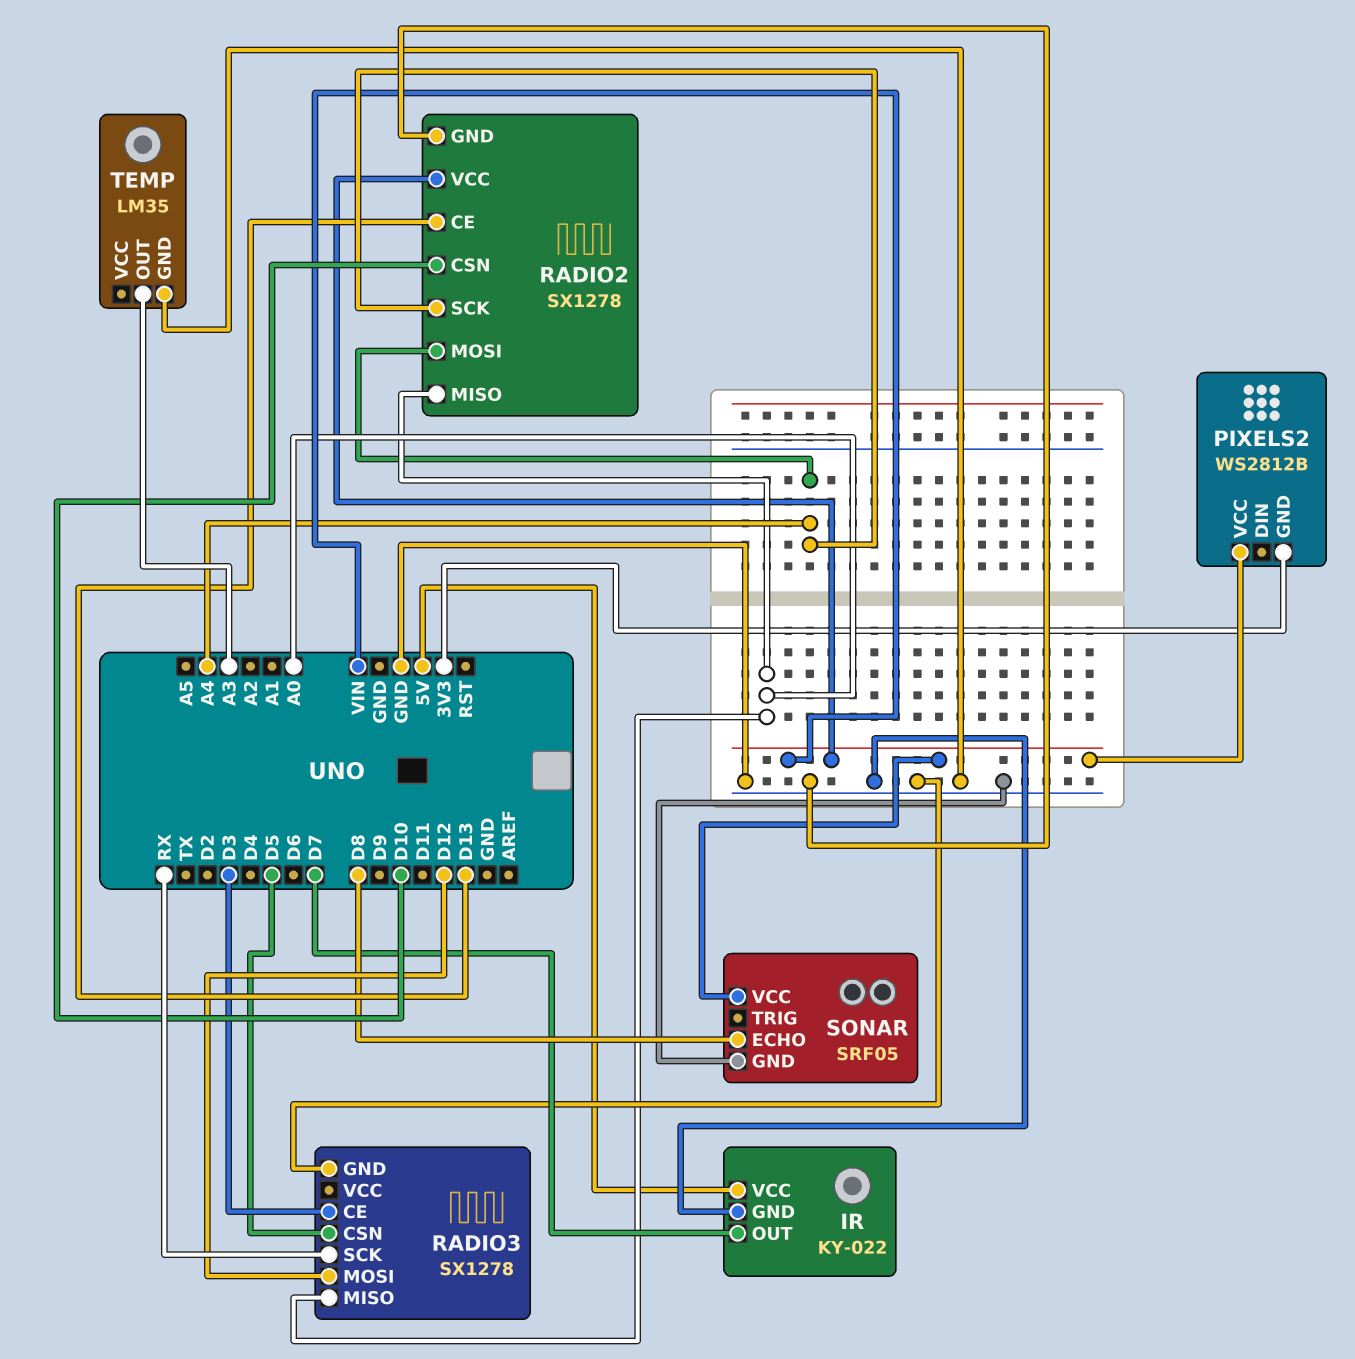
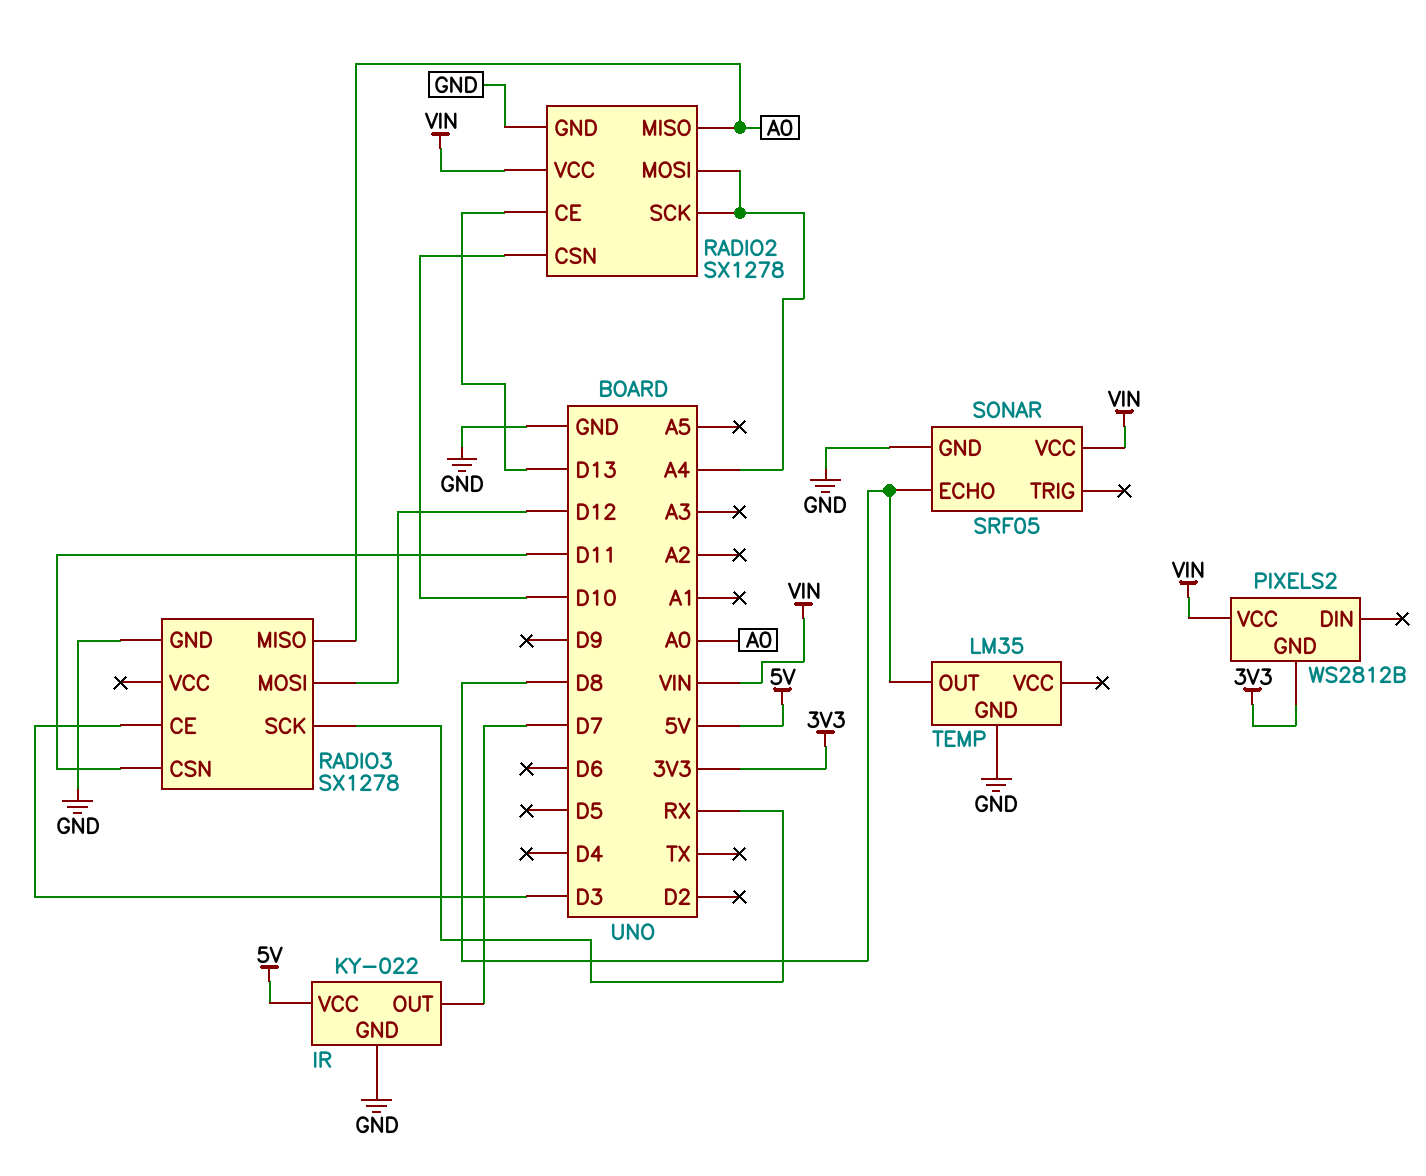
RADIO3 pin CSN: D5 -> D11
TEMP pin OUT: A3 -> D8

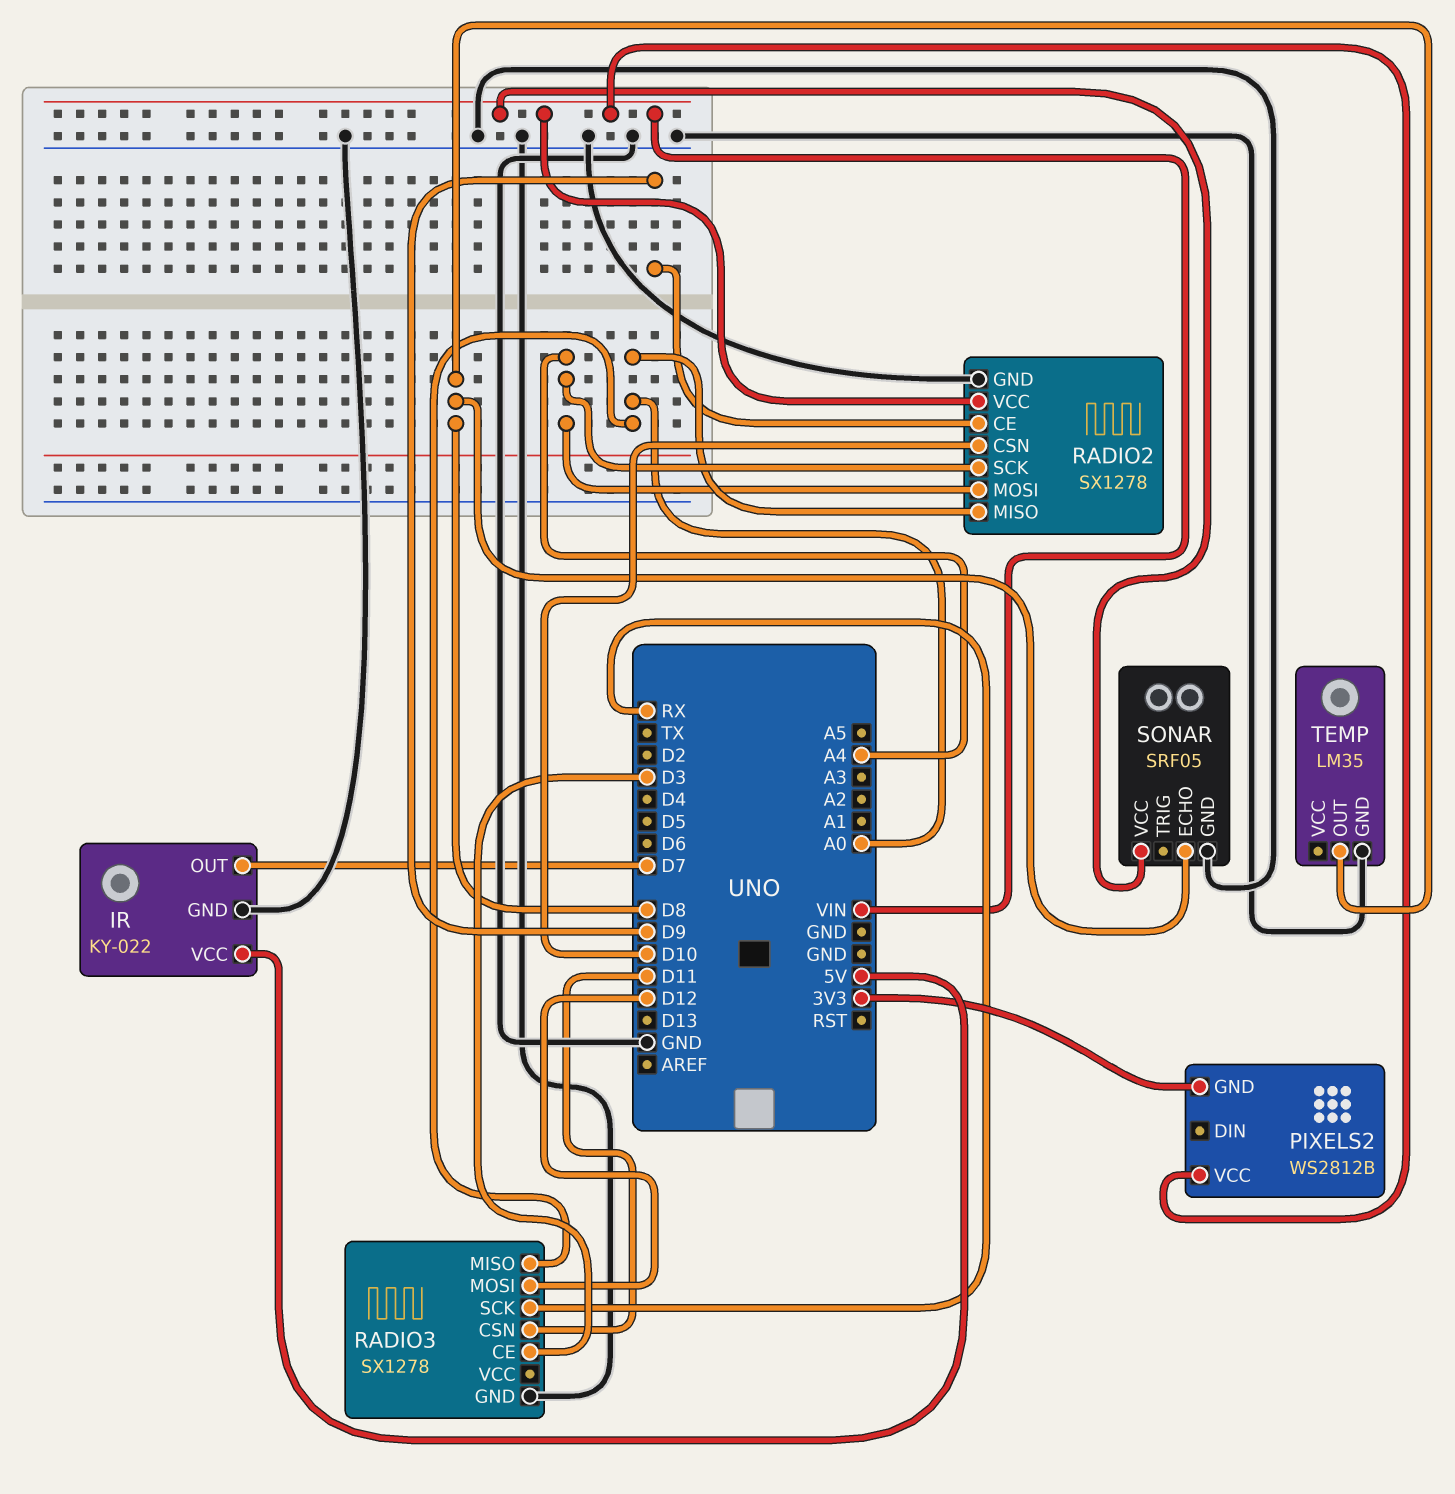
RADIO2 pin CE: D13 -> D9

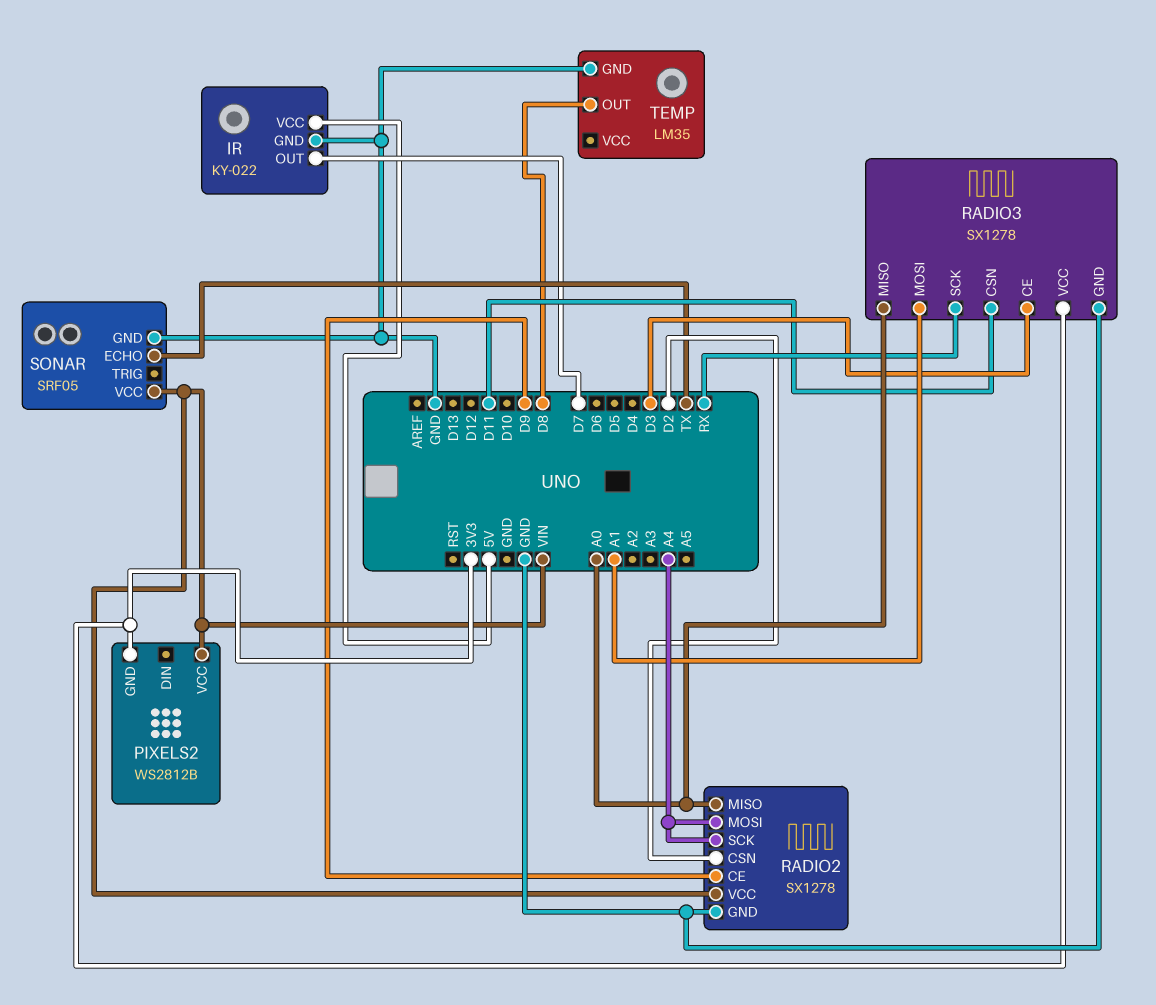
RADIO2 pin CSN: D10 -> D2
RADIO3 pin MOSI: D12 -> A1
RADIO3 pin VCC: none -> 3V3
SONAR pin ECHO: D8 -> TX

